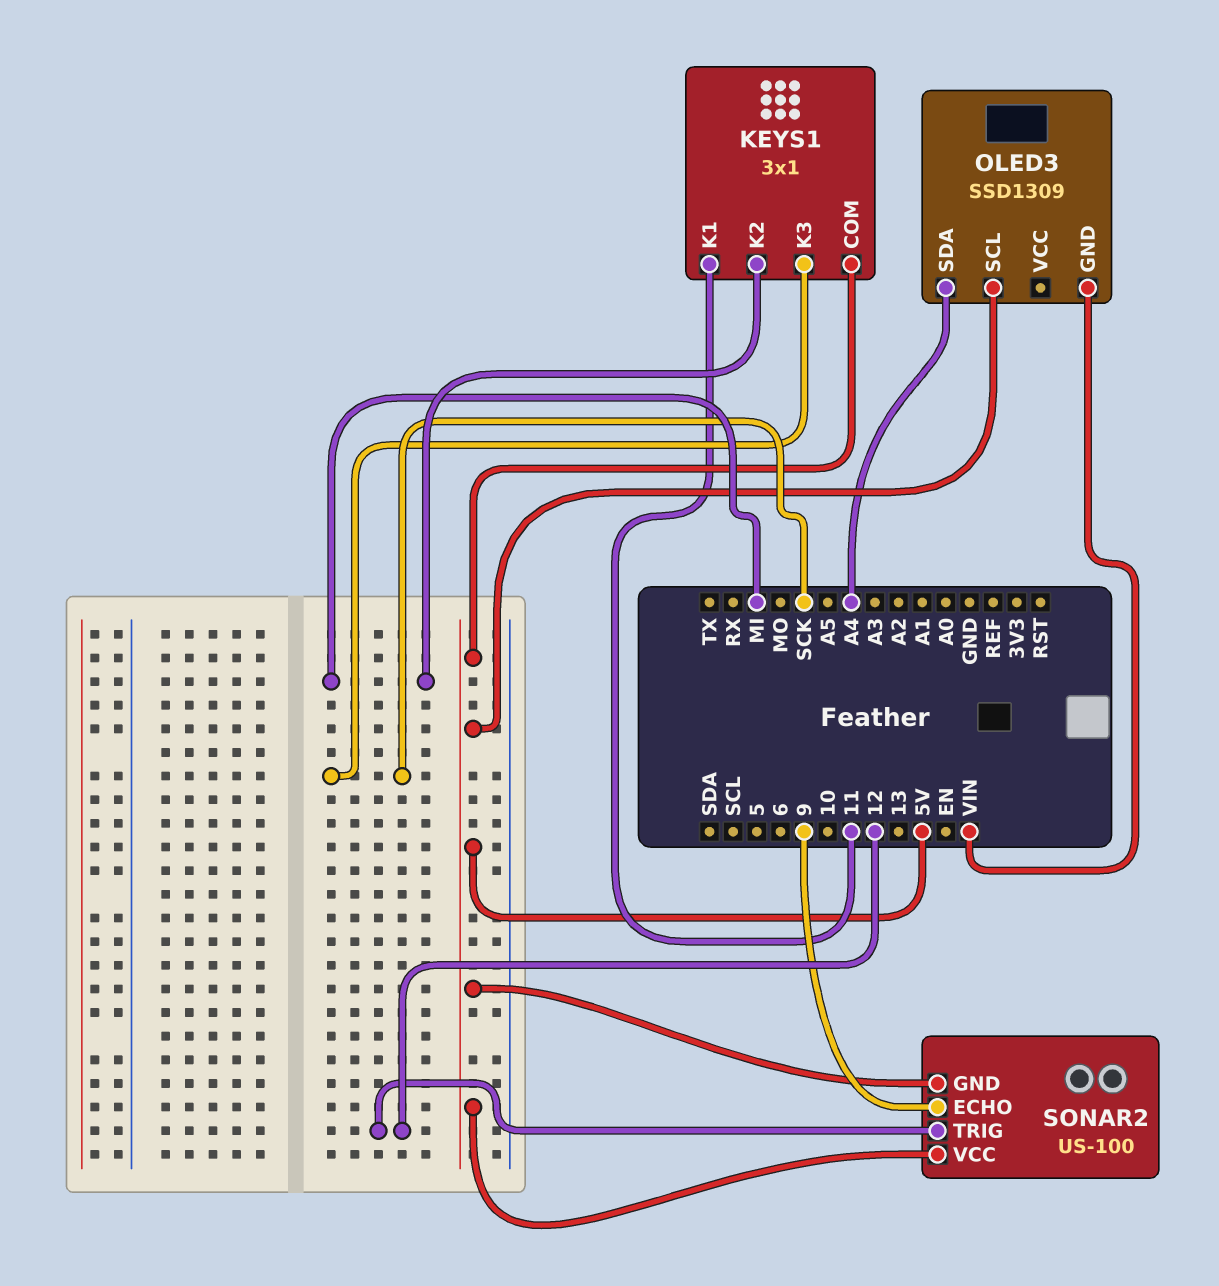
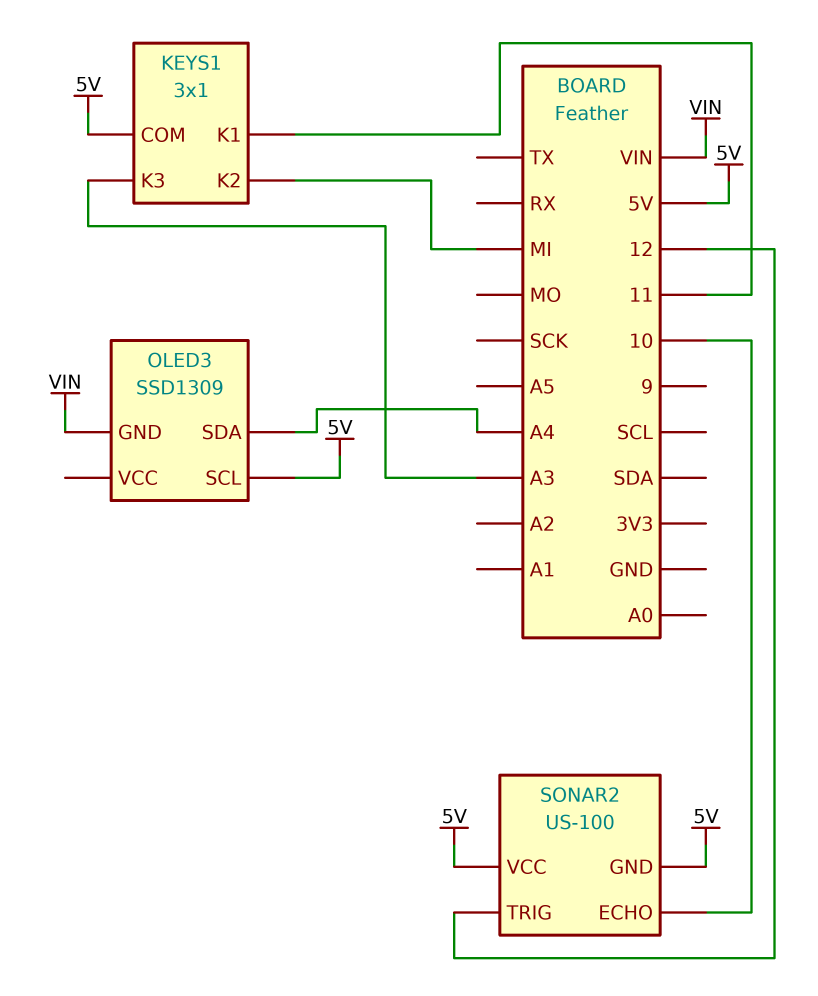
KEYS1 pin K3: SCK -> A3
SONAR2 pin ECHO: 9 -> 10

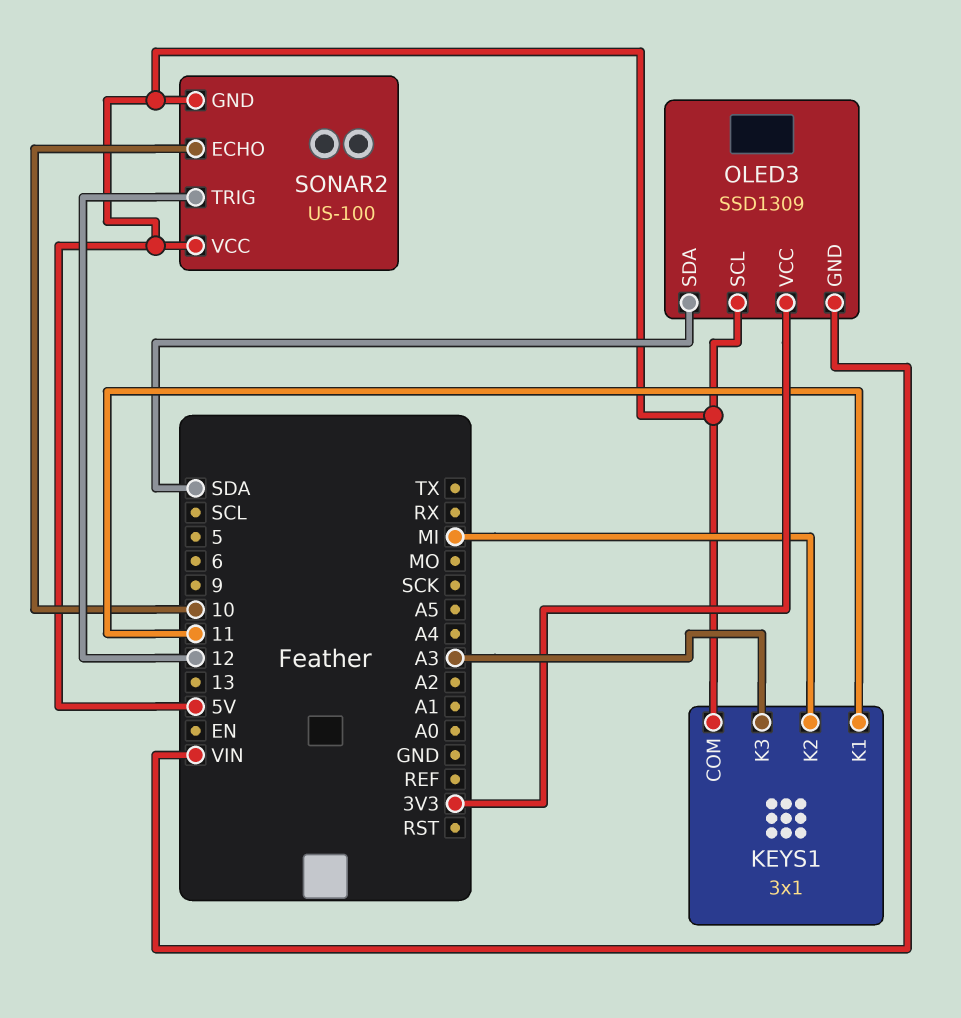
OLED3 pin SDA: A4 -> SDA
OLED3 pin VCC: none -> 3V3

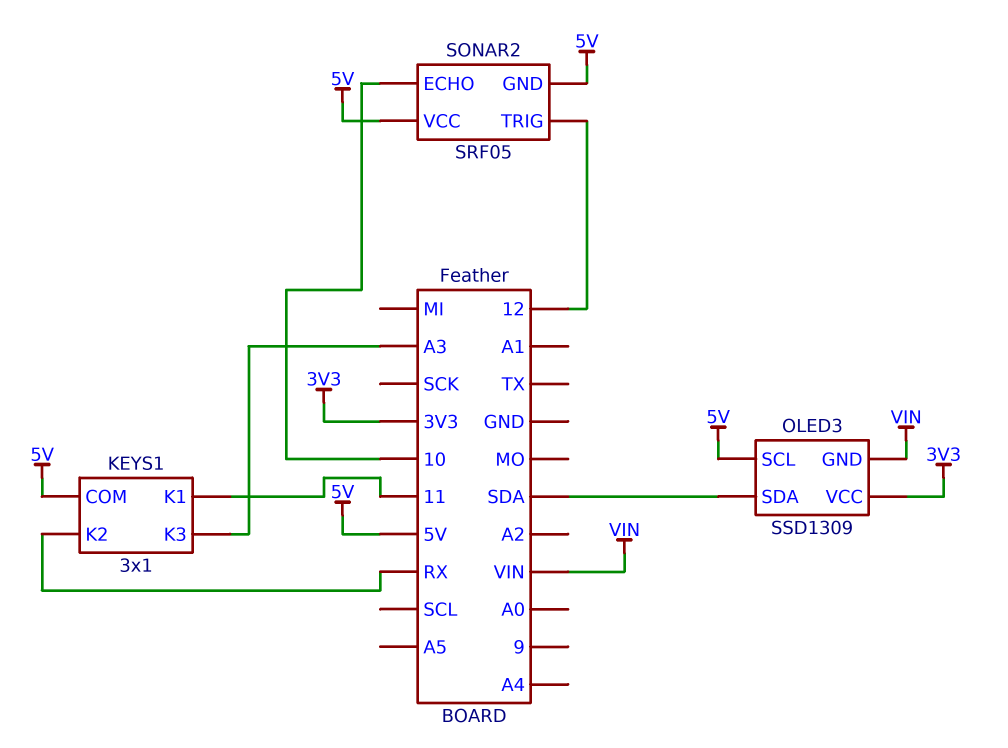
KEYS1 pin K2: MI -> RX
SONAR2: US-100 -> SRF05

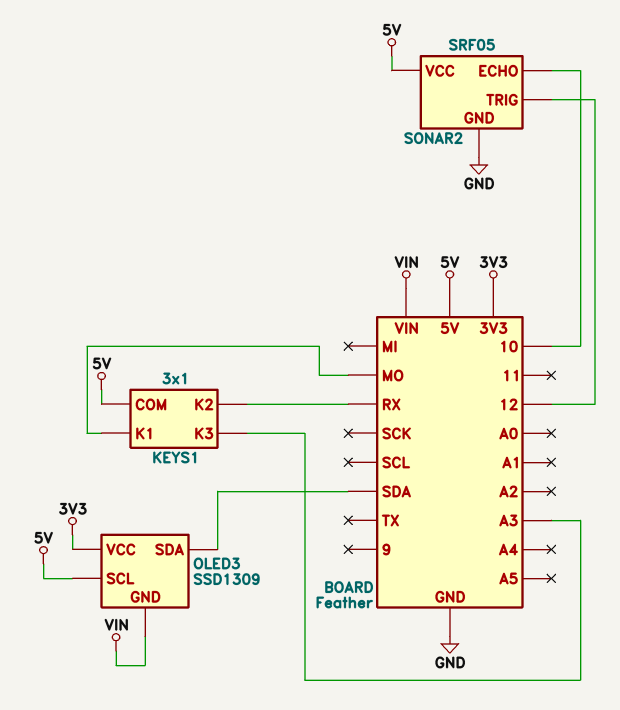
KEYS1 pin K1: 11 -> MO
SONAR2 pin GND: 5V -> GND

